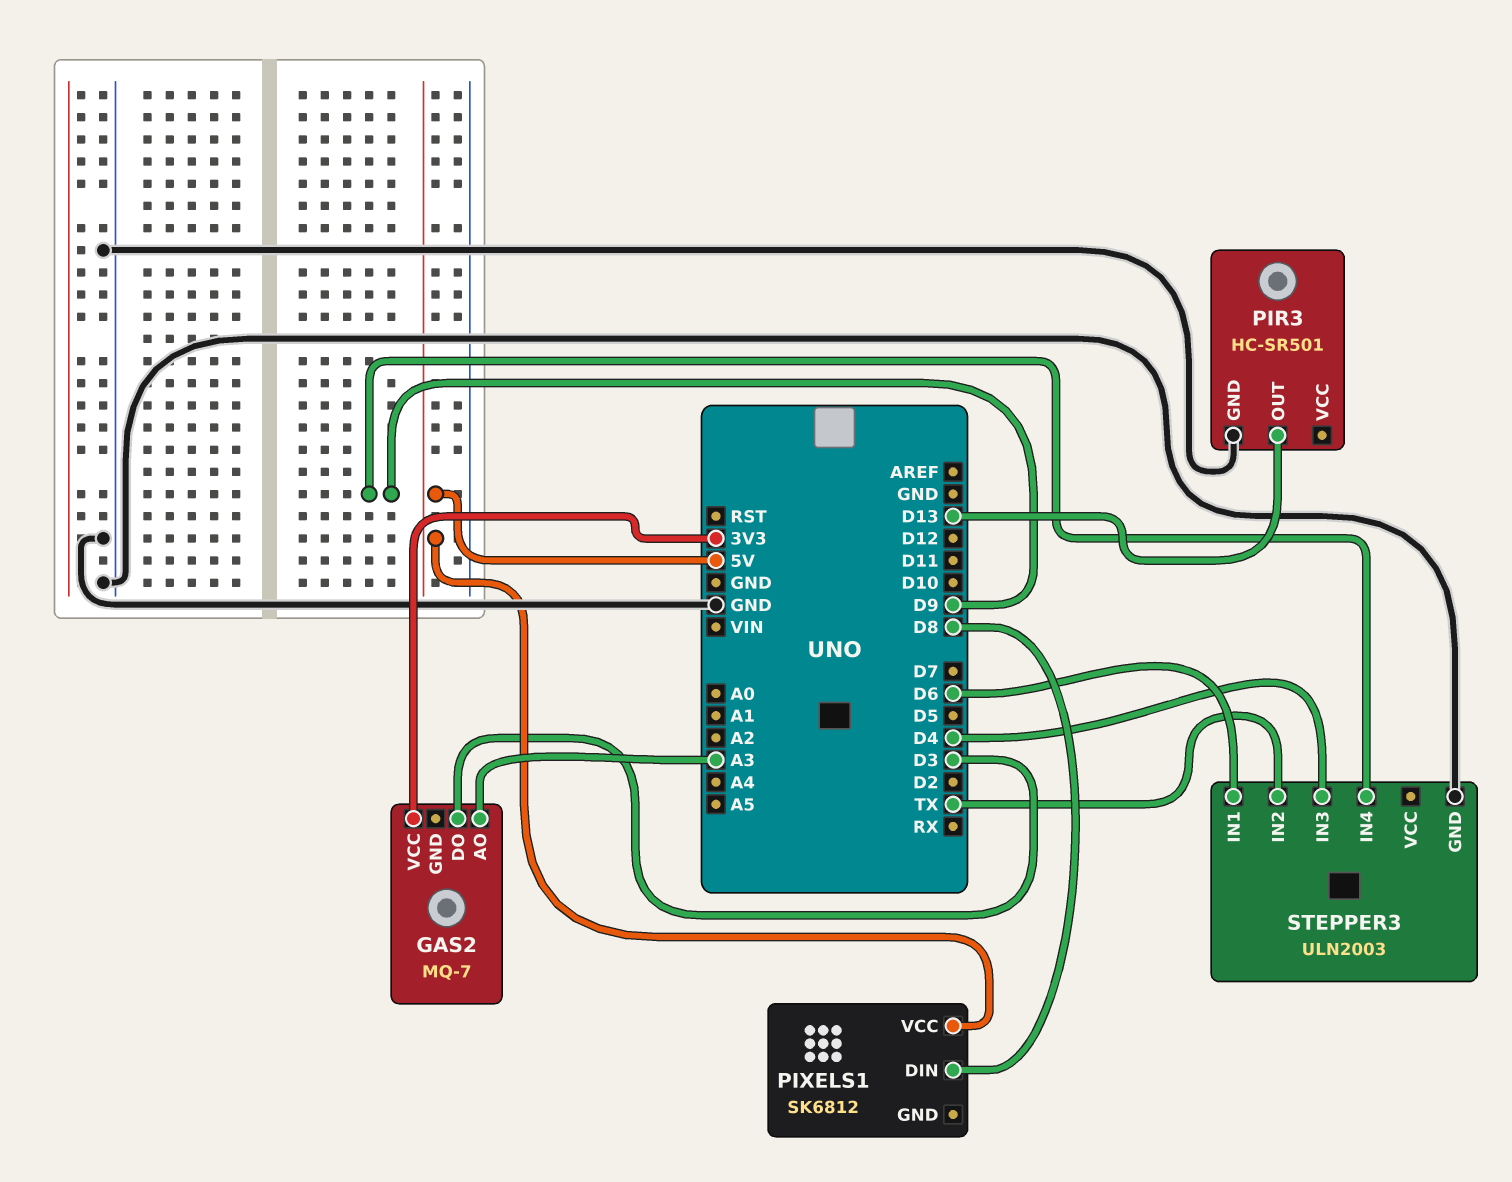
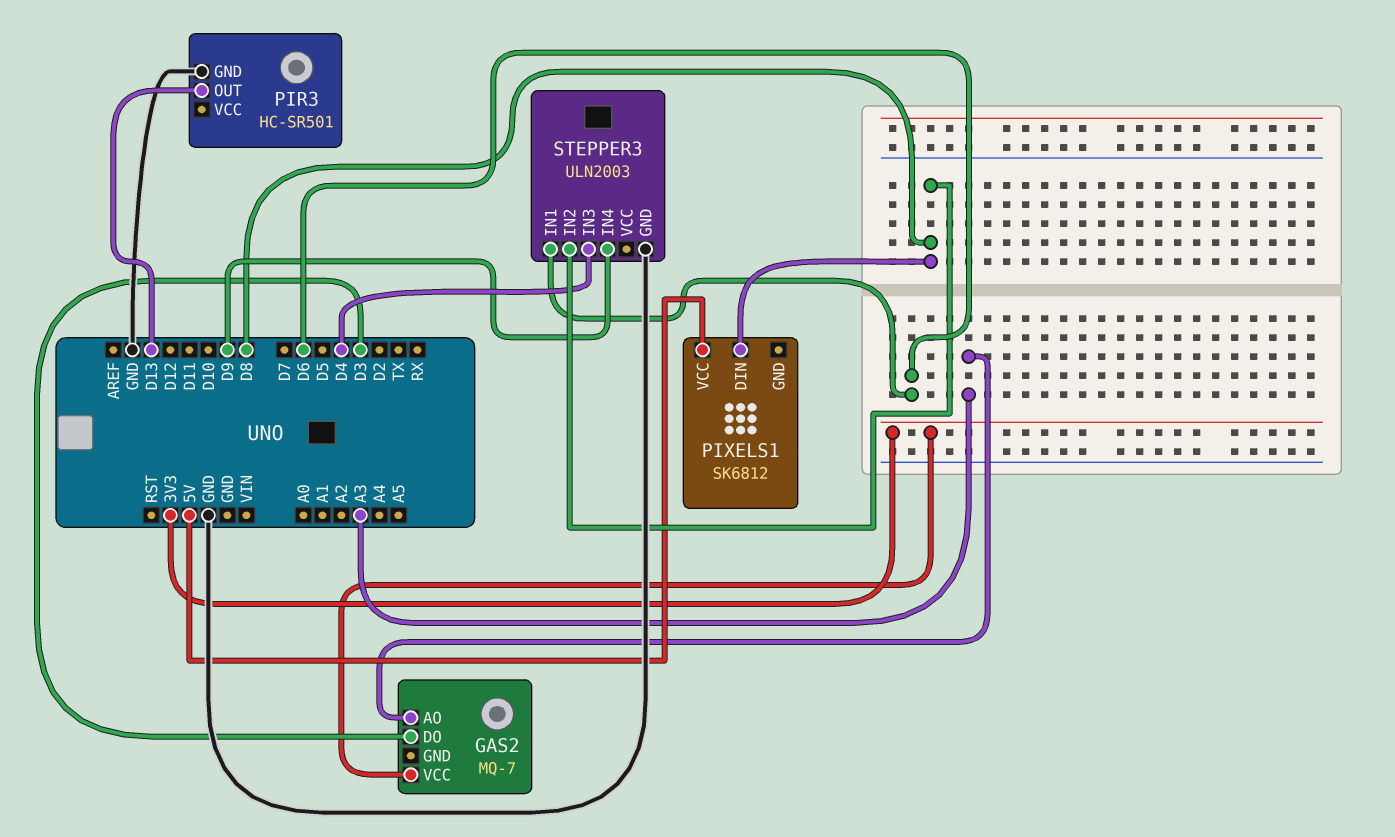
STEPPER3 pin IN2: TX -> D8

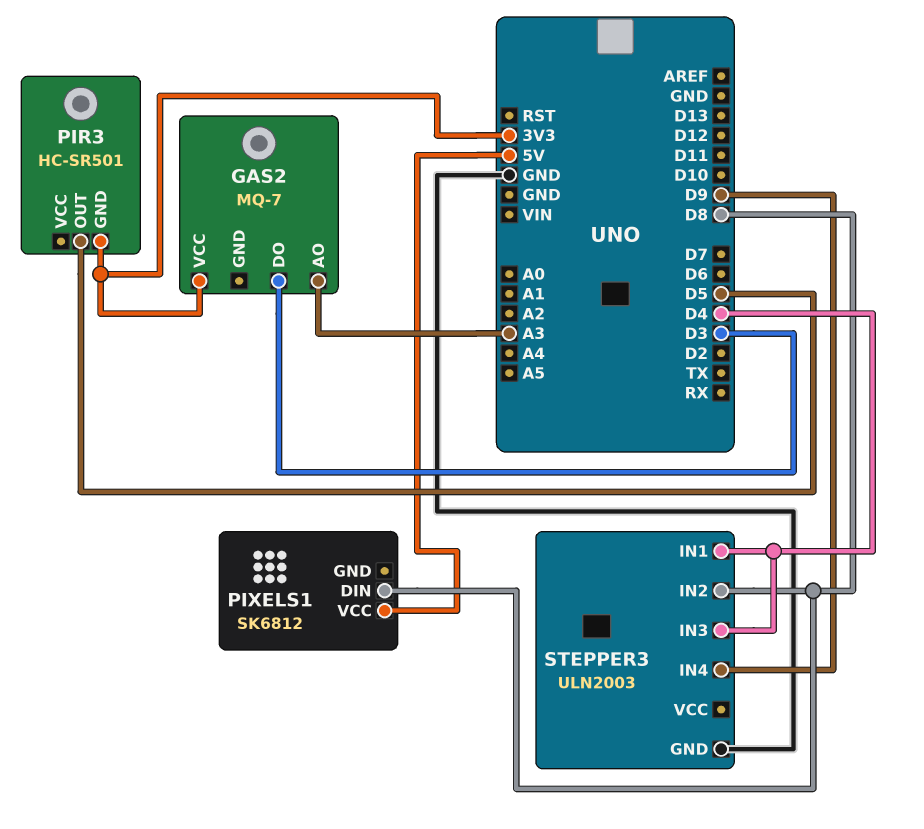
PIR3 pin GND: GND -> 3V3
PIR3 pin OUT: D13 -> D5
STEPPER3 pin IN1: D6 -> D4

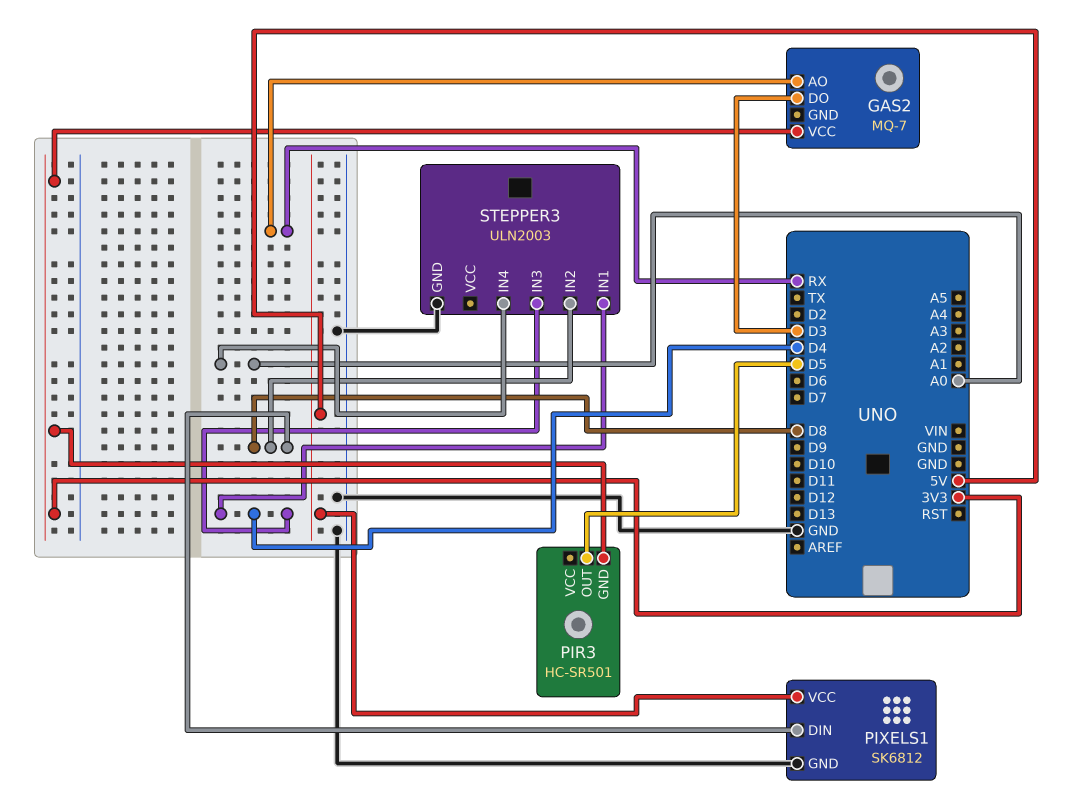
GAS2 pin AO: A3 -> RX
PIXELS1 pin GND: none -> GND
STEPPER3 pin IN4: D9 -> A0

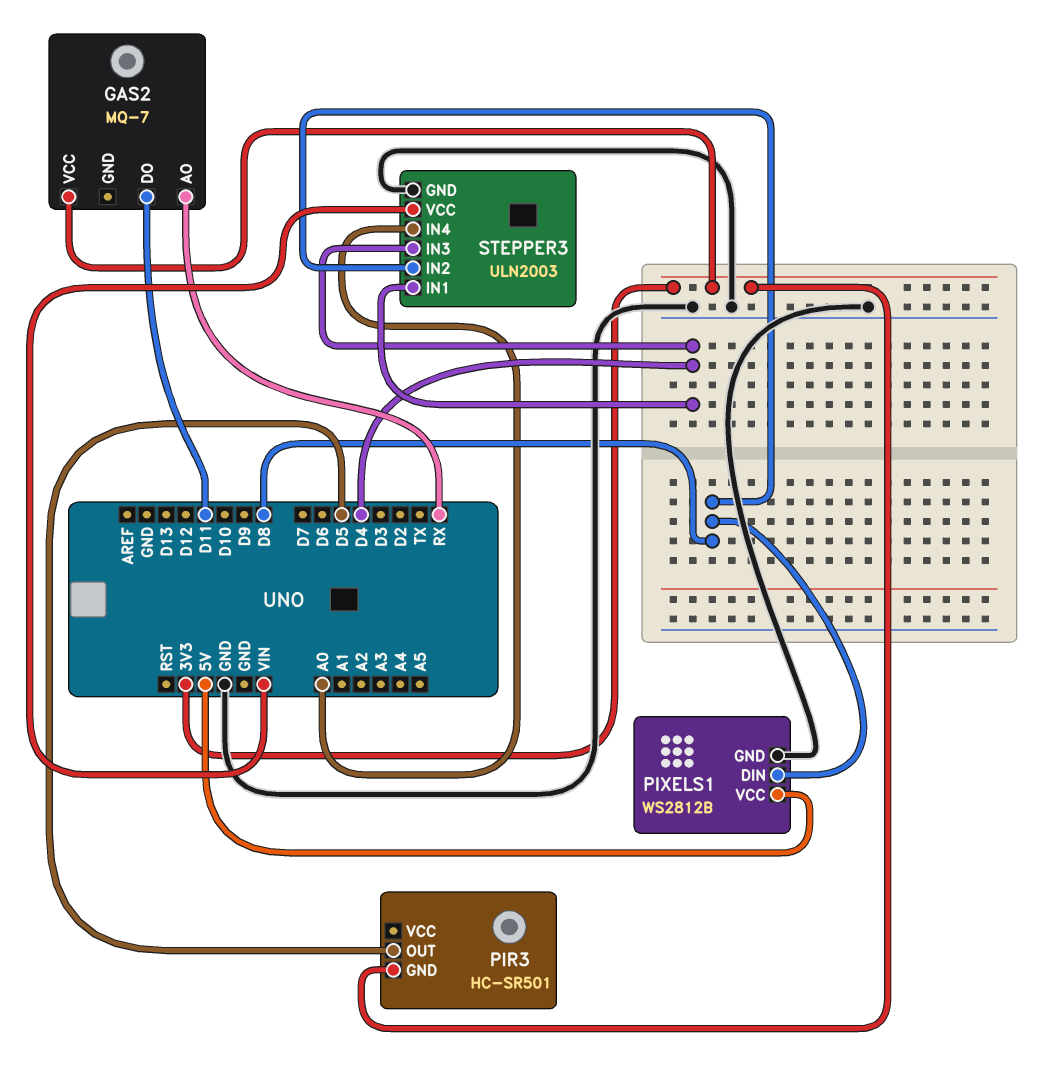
GAS2 pin DO: D3 -> D11
PIXELS1: SK6812 -> WS2812B
STEPPER3 pin VCC: none -> VIN

